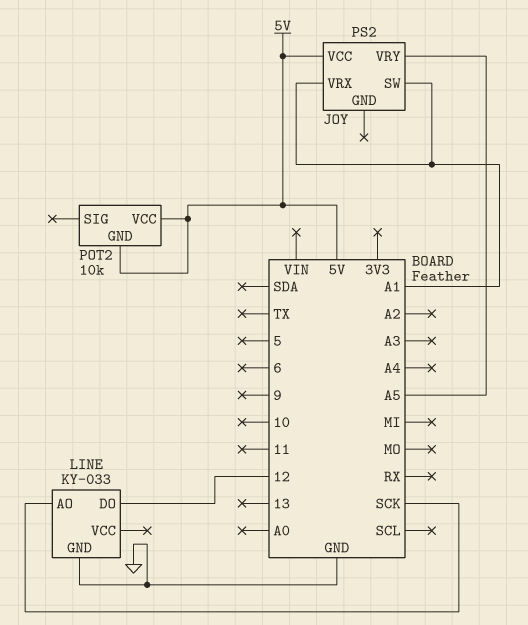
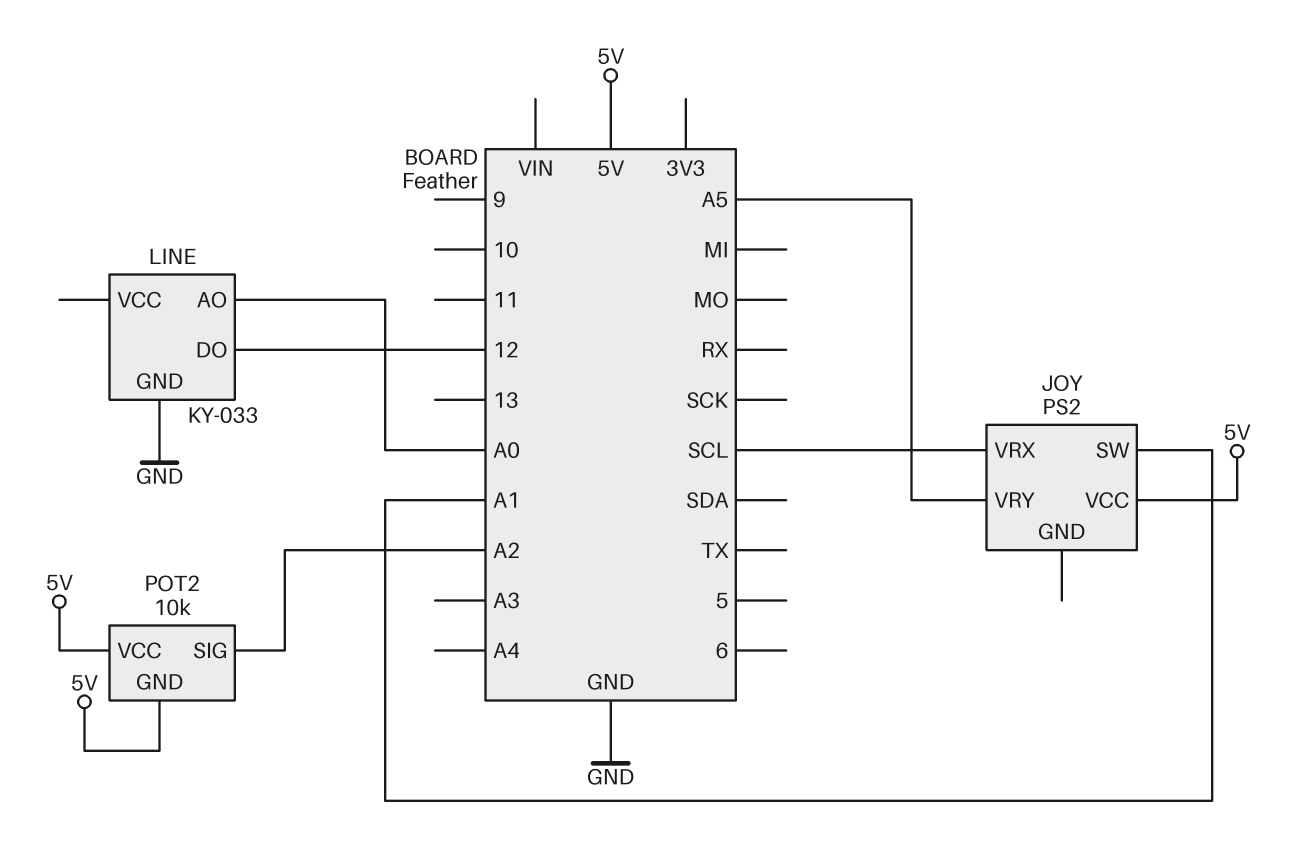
JOY pin VRX: A1 -> SCL
LINE pin AO: SCK -> A0
POT2 pin SIG: none -> A2

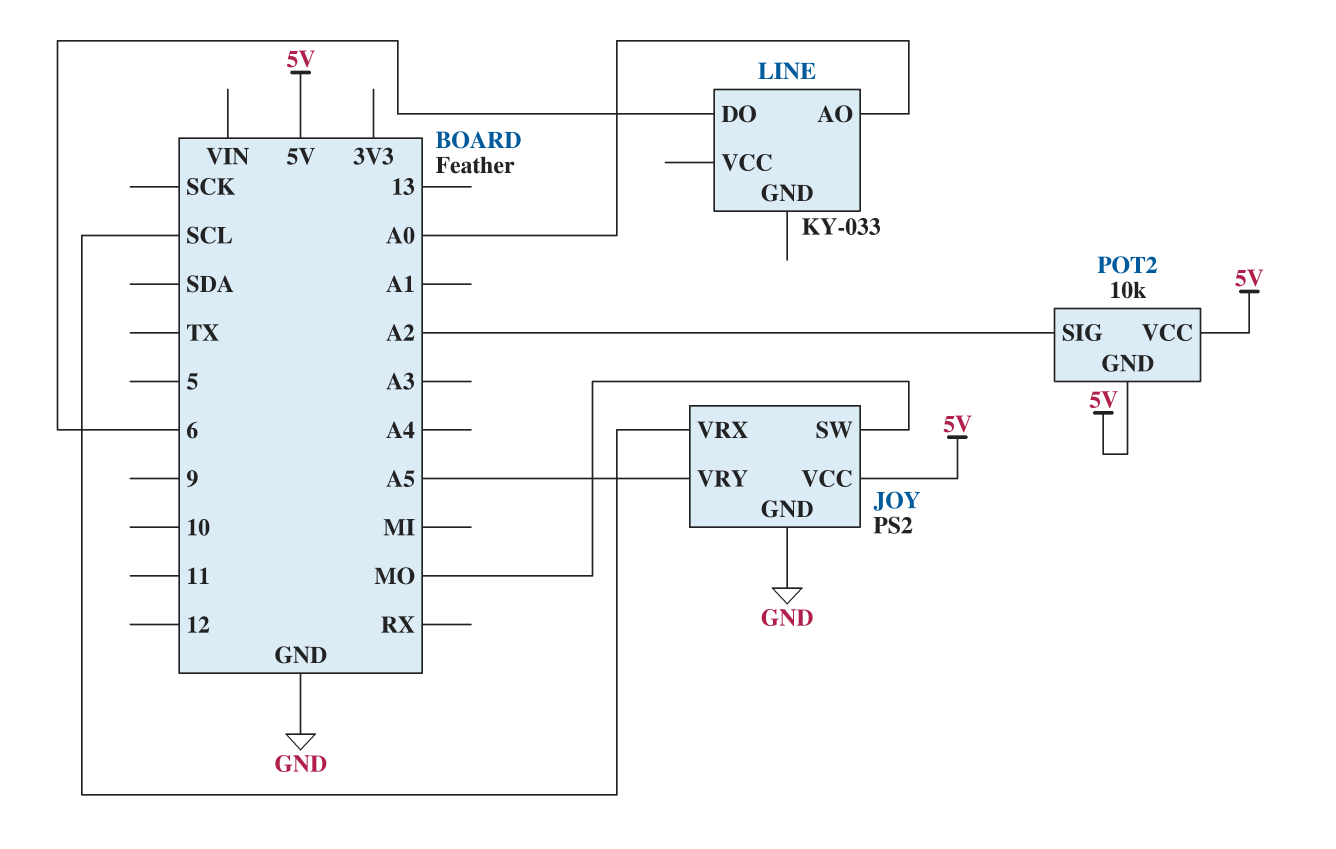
JOY pin GND: none -> GND
JOY pin SW: A1 -> MO
LINE pin DO: 12 -> 6
LINE pin GND: GND -> none

